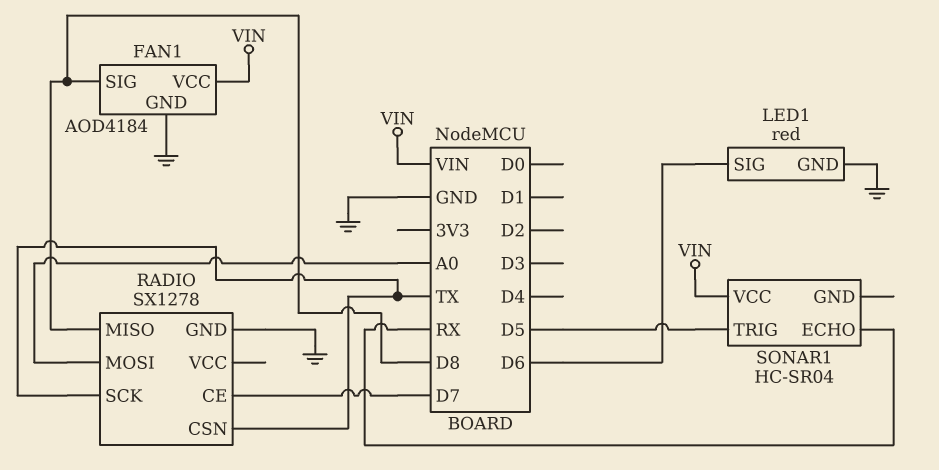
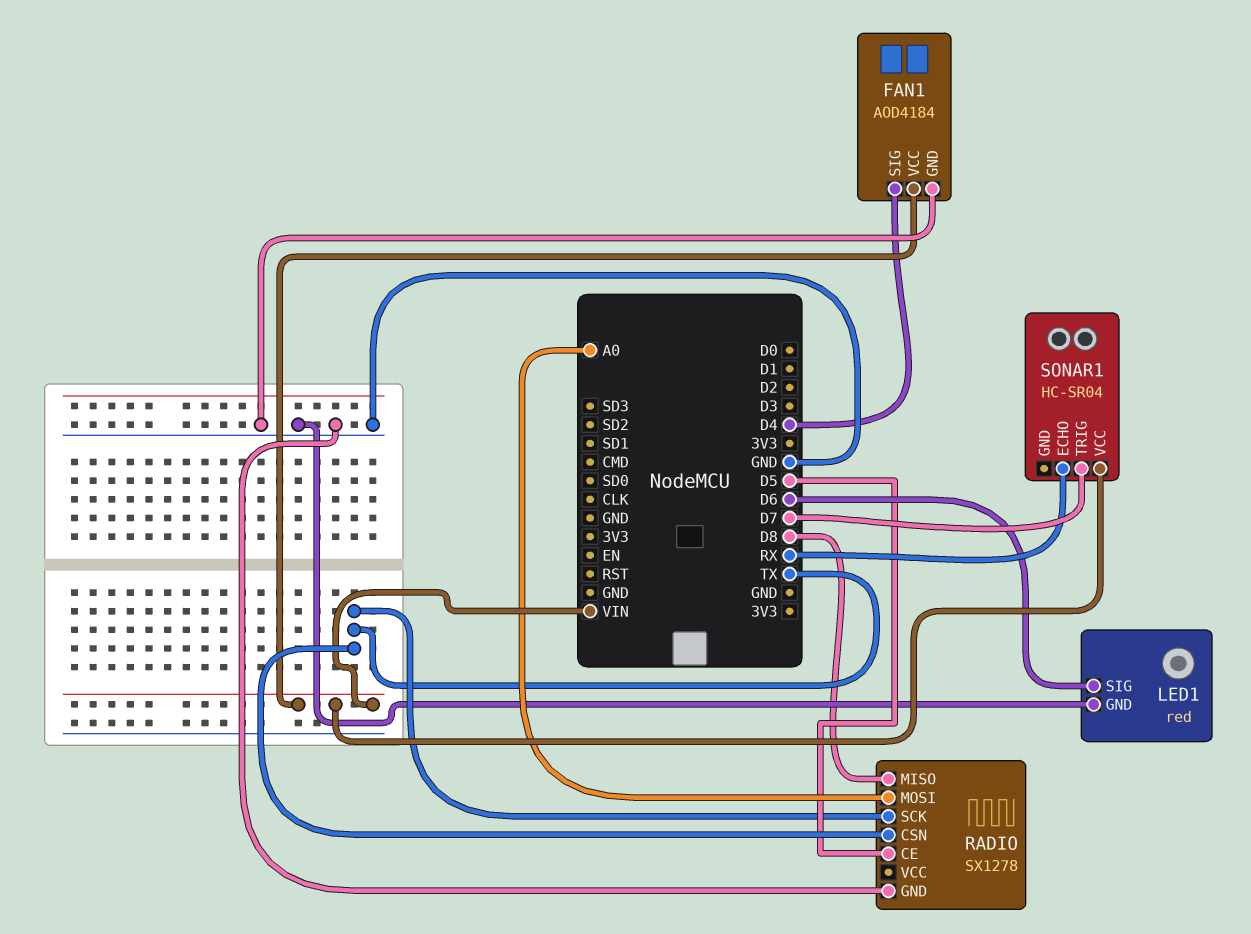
FAN1 pin SIG: D8 -> D4
RADIO pin CE: D7 -> D5
SONAR1 pin TRIG: D5 -> D7

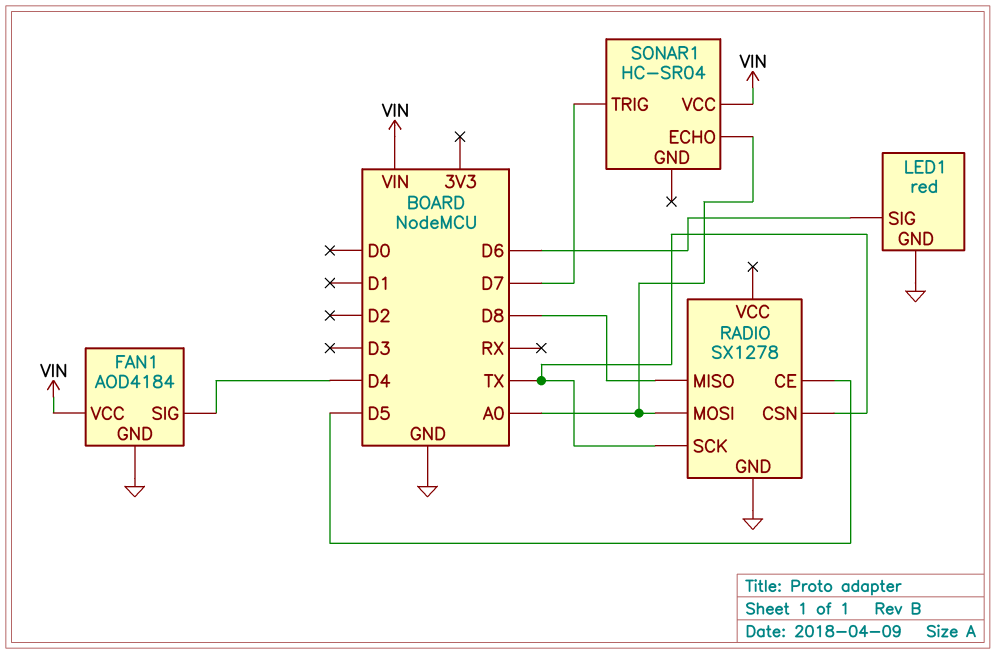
SONAR1 pin ECHO: RX -> A0

